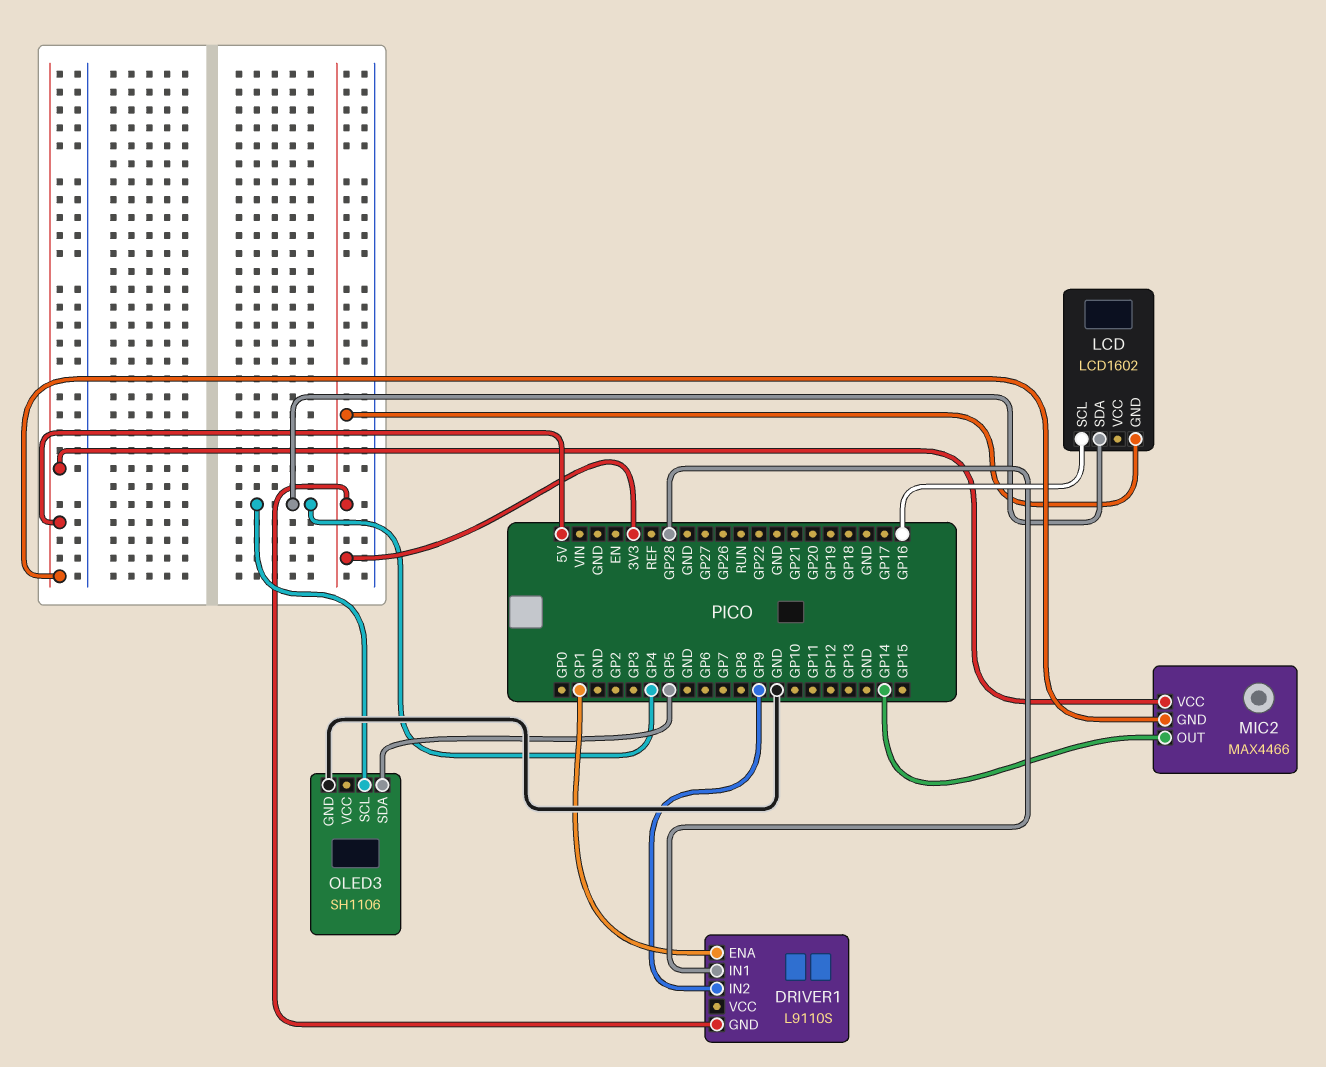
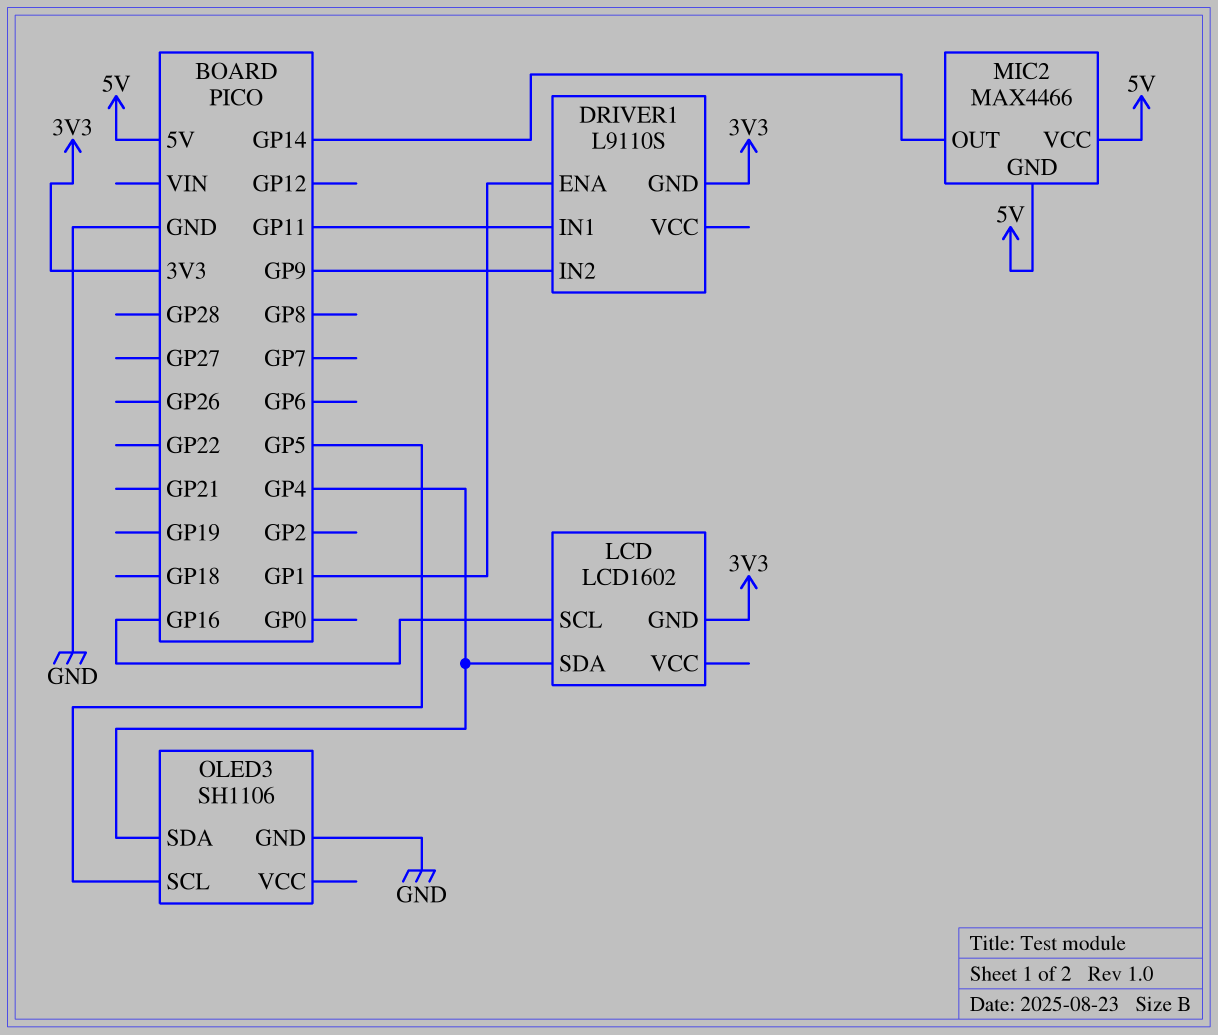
DRIVER1 pin IN1: GP28 -> GP11
OLED3 pin SCL: GP4 -> GP5
OLED3 pin SDA: GP5 -> GP4

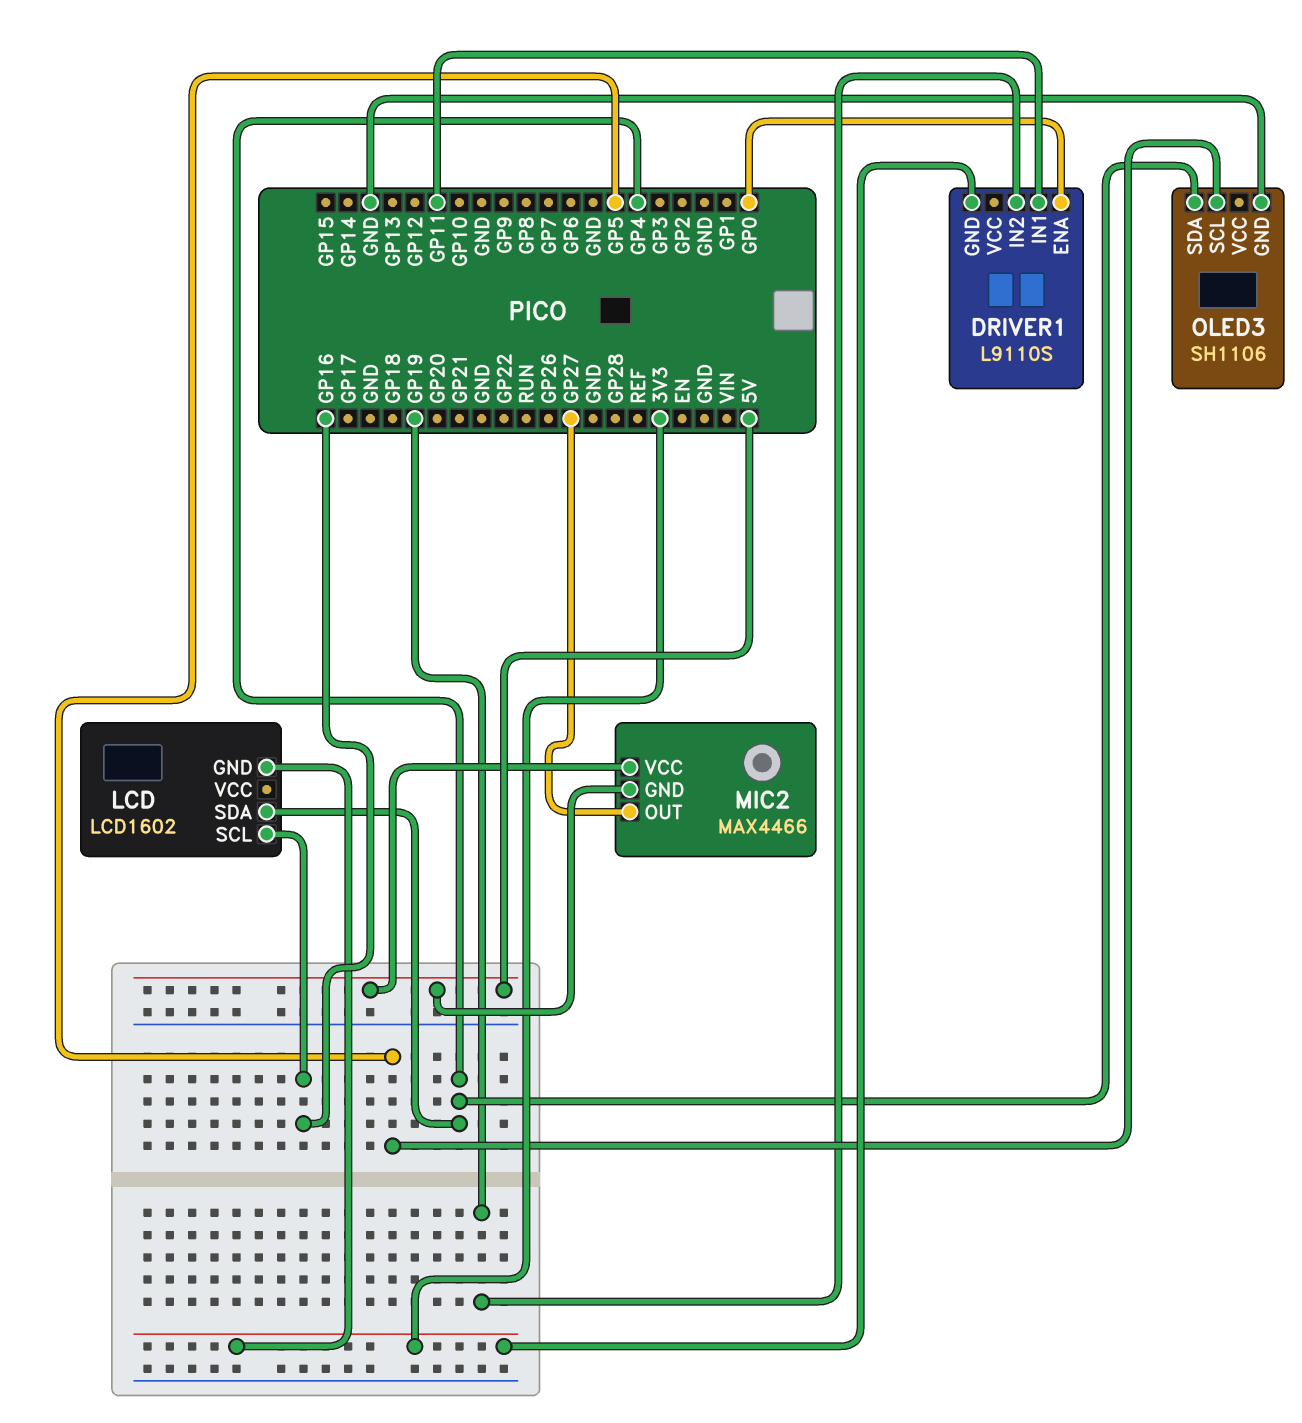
DRIVER1 pin ENA: GP1 -> GP0
DRIVER1 pin IN2: GP9 -> GP19
MIC2 pin OUT: GP14 -> GP27

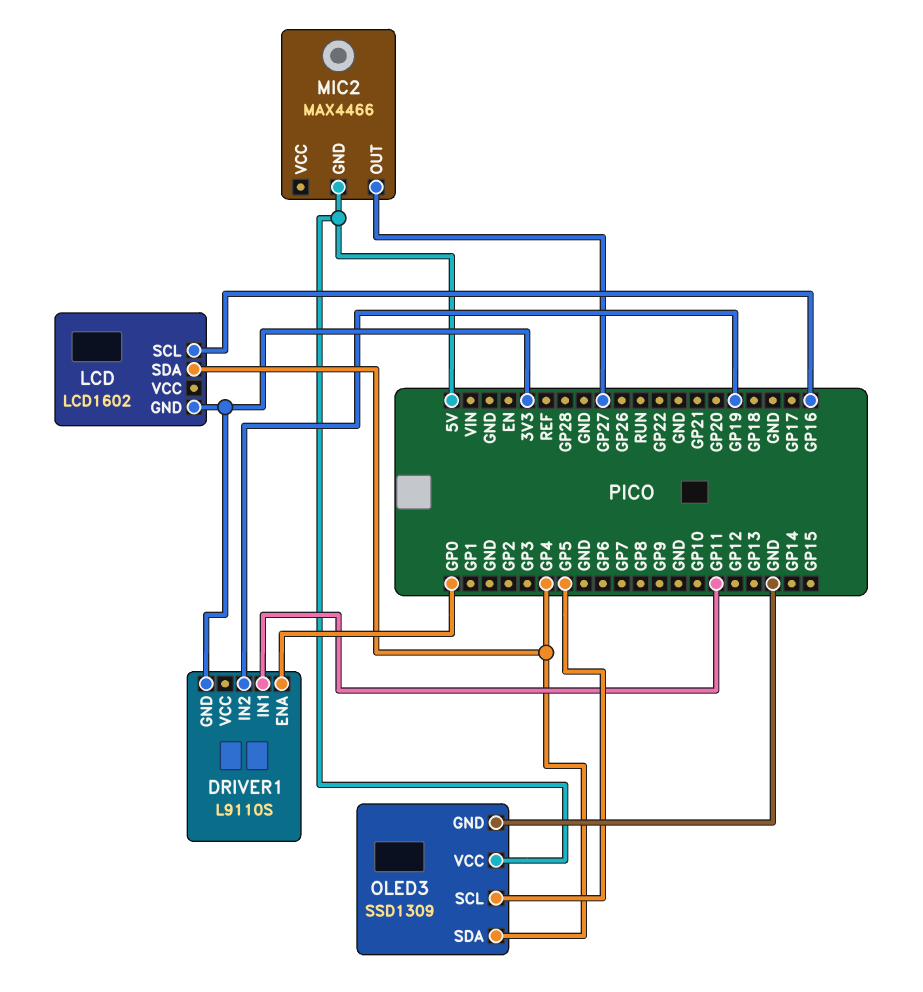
MIC2 pin VCC: 5V -> none
OLED3: SH1106 -> SSD1309
OLED3 pin VCC: none -> 5V

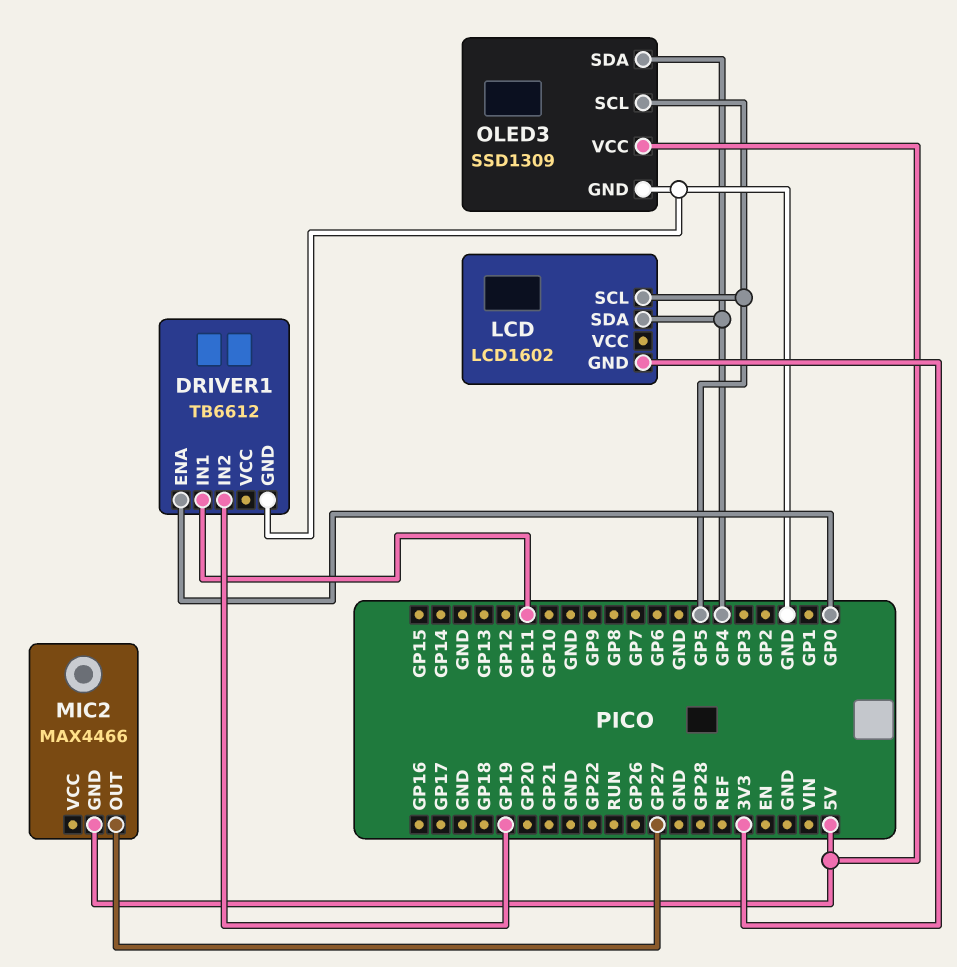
DRIVER1: L9110S -> TB6612
DRIVER1 pin GND: 3V3 -> GND
LCD pin SCL: GP16 -> GP5

